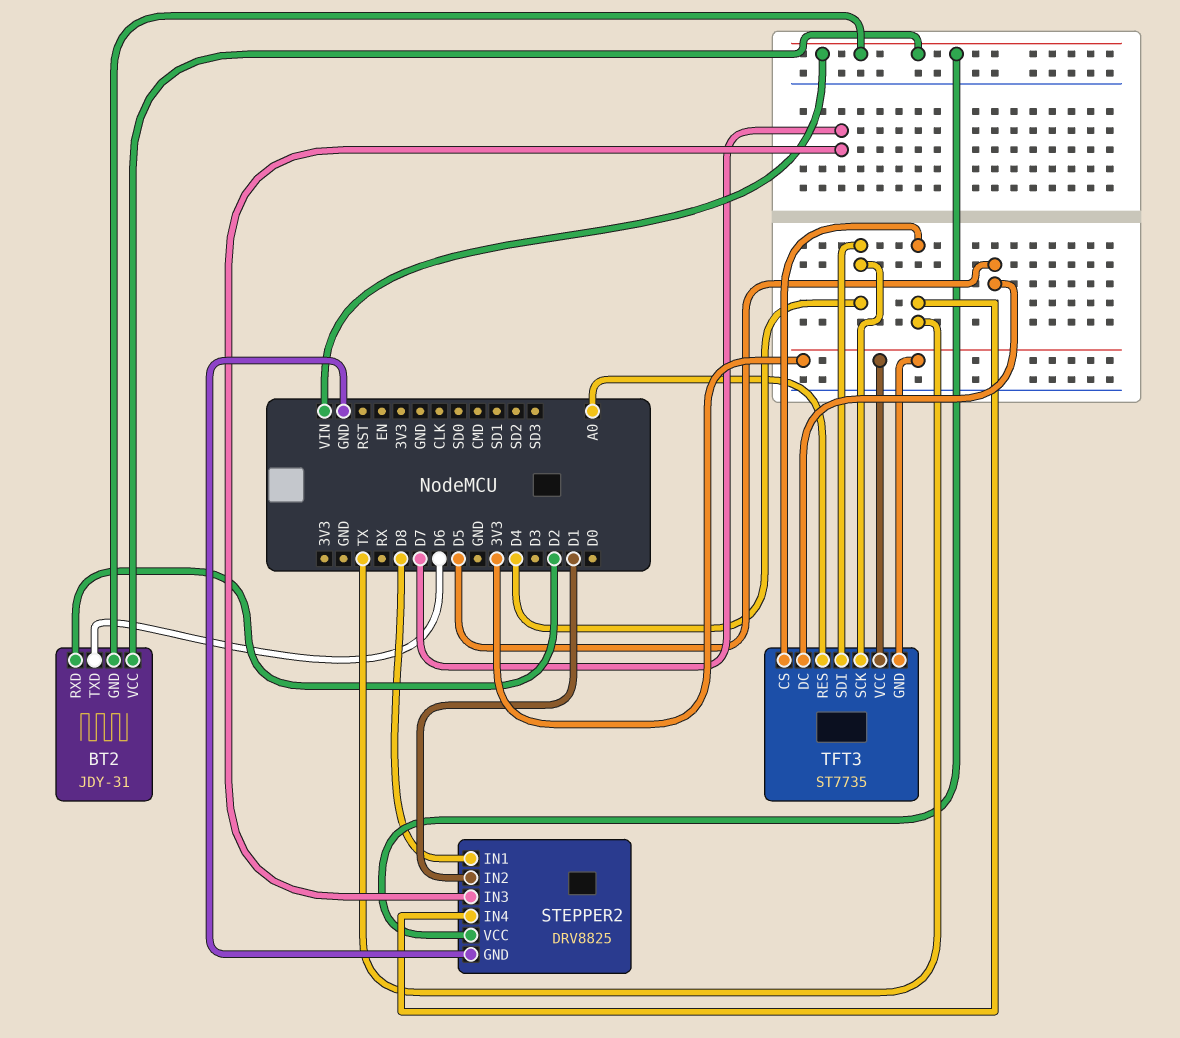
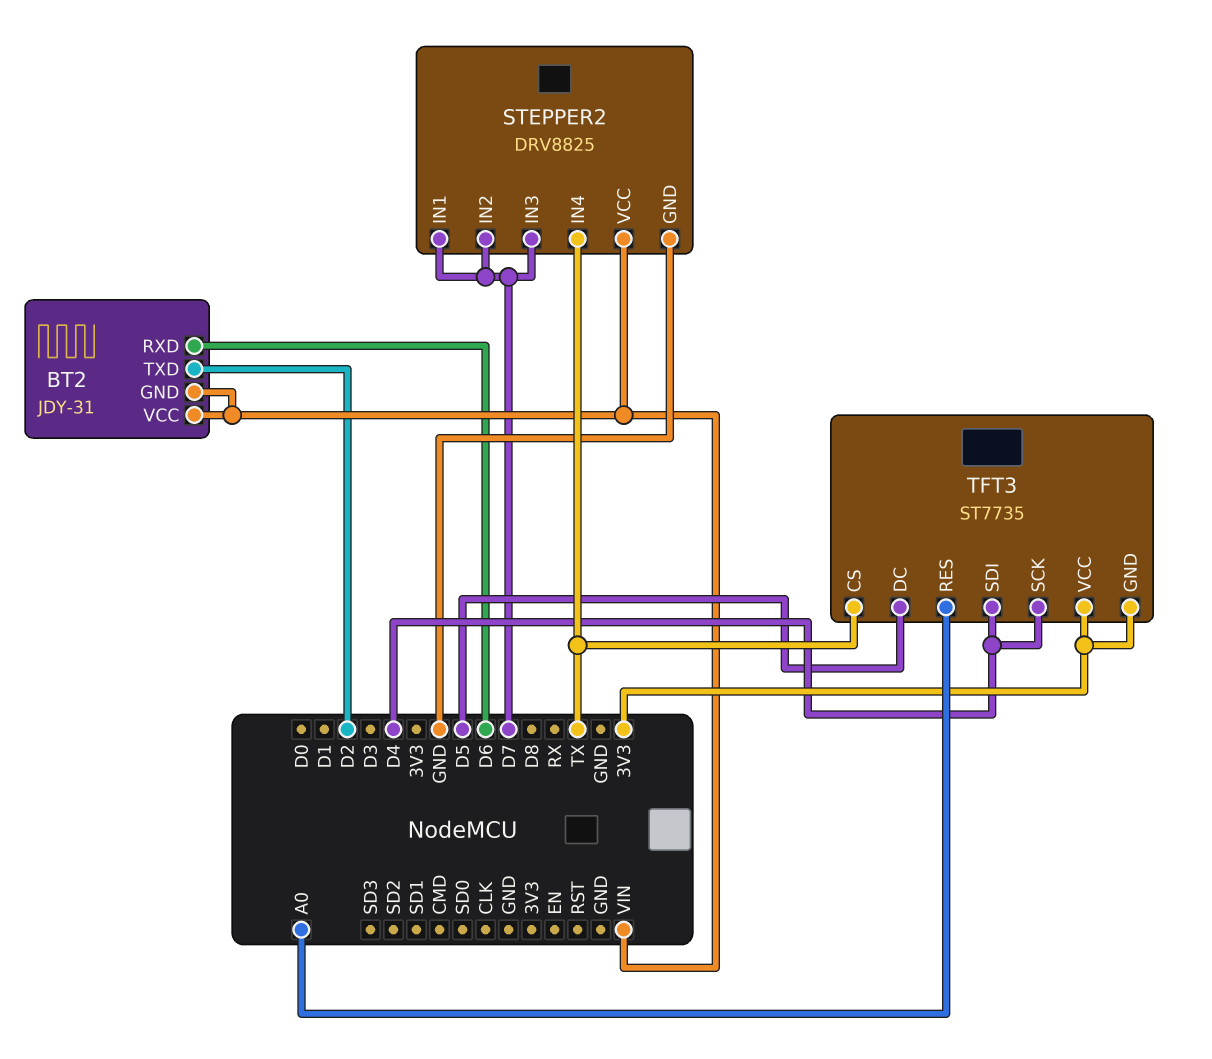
BT2 pin RXD: D2 -> D6
BT2 pin TXD: D6 -> D2
STEPPER2 pin IN1: D8 -> D7
STEPPER2 pin IN2: D1 -> D7

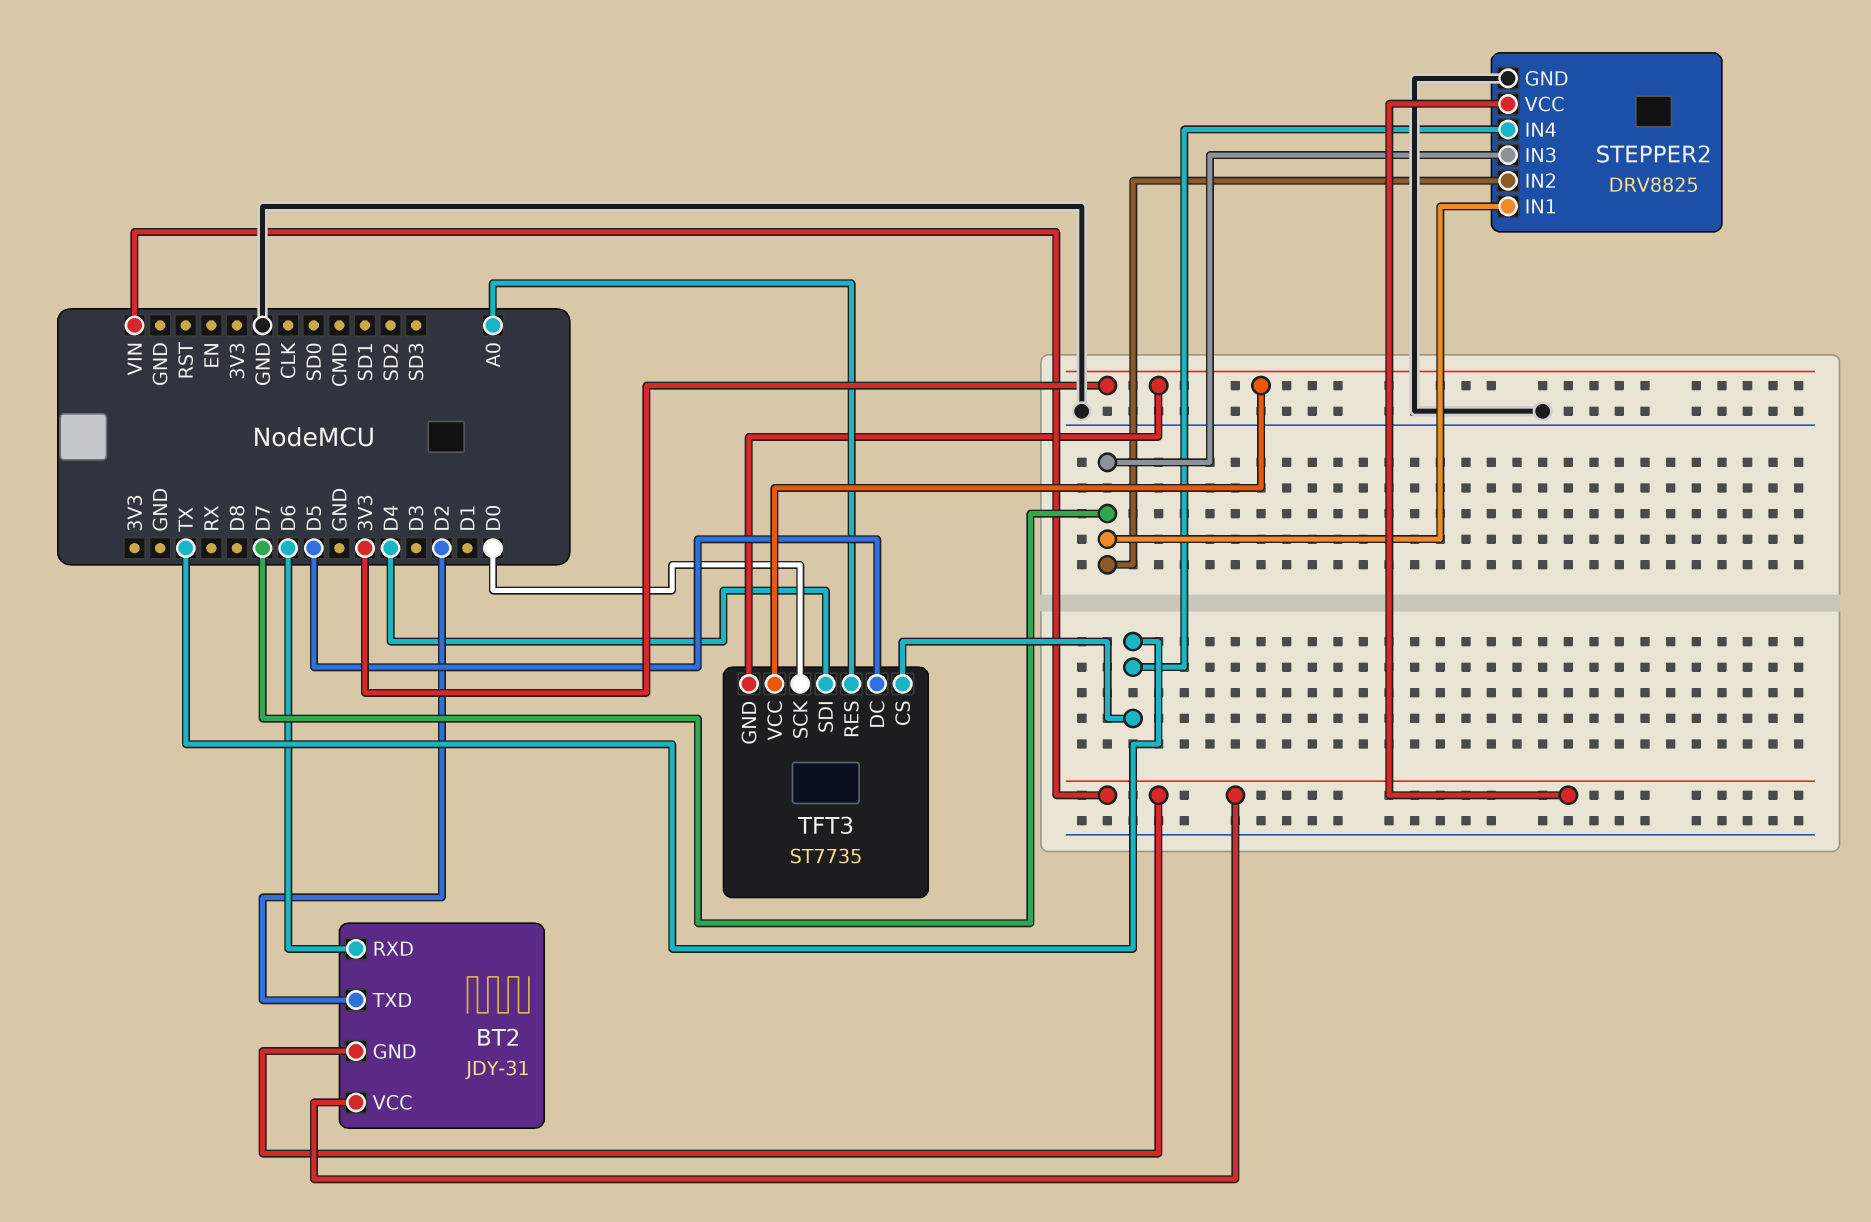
TFT3 pin SCK: D4 -> D0

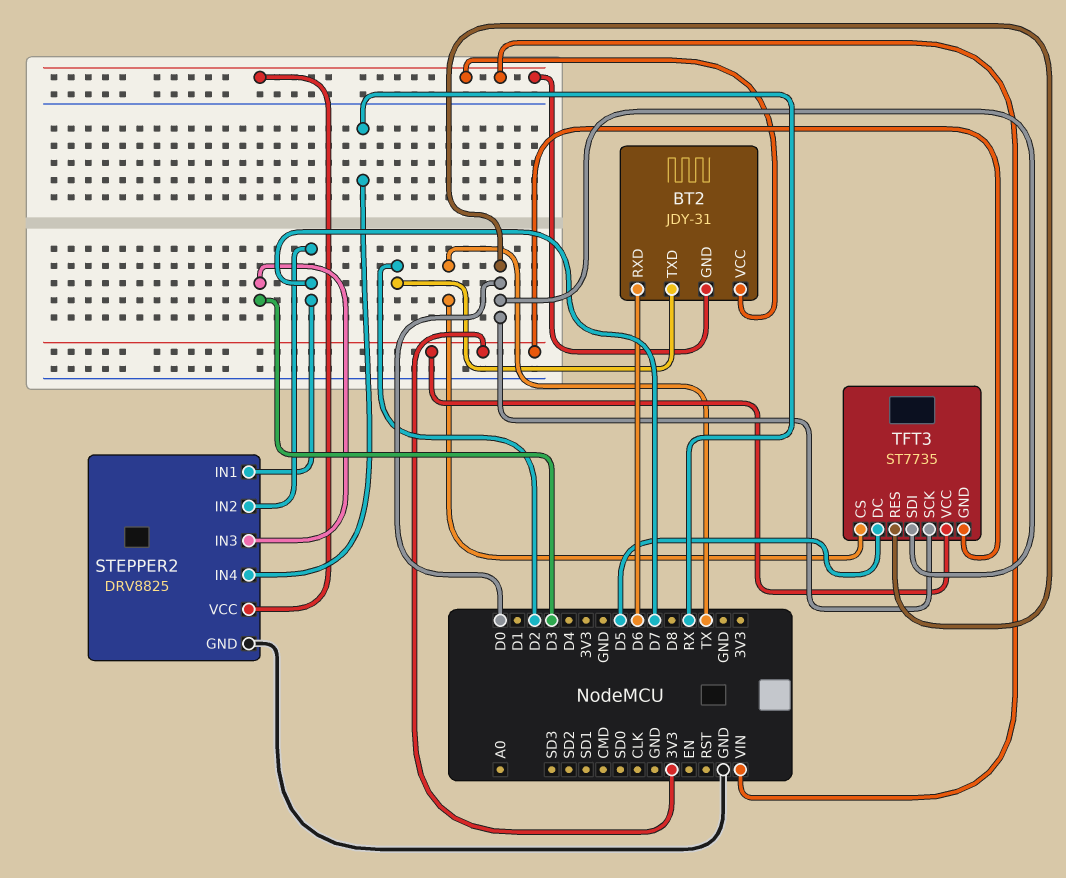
STEPPER2 pin IN3: D7 -> D3
STEPPER2 pin IN4: TX -> RX
TFT3 pin RES: A0 -> D0
TFT3 pin SDI: D4 -> D0

